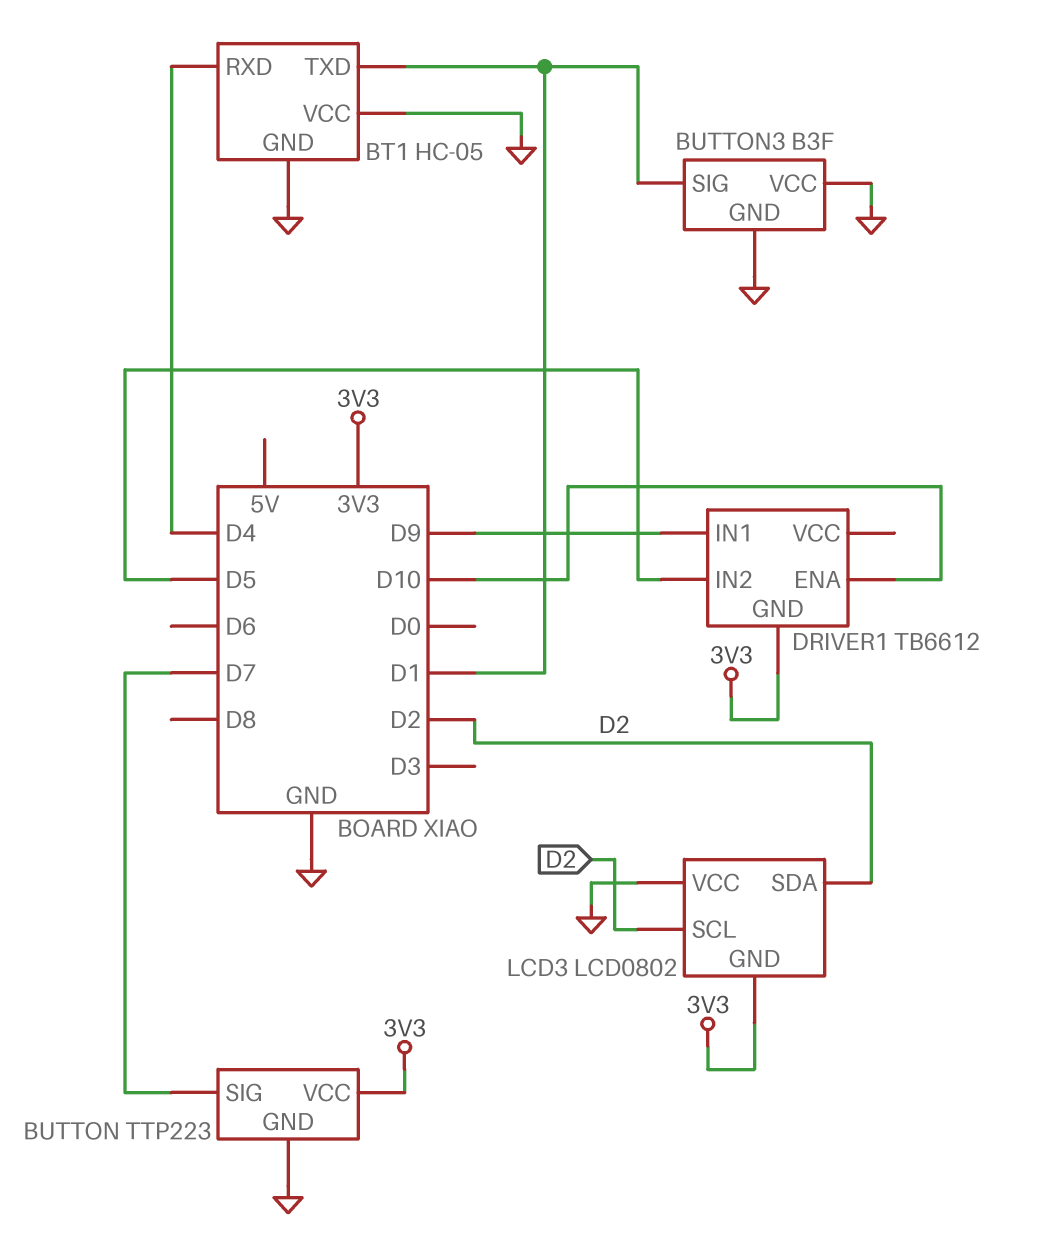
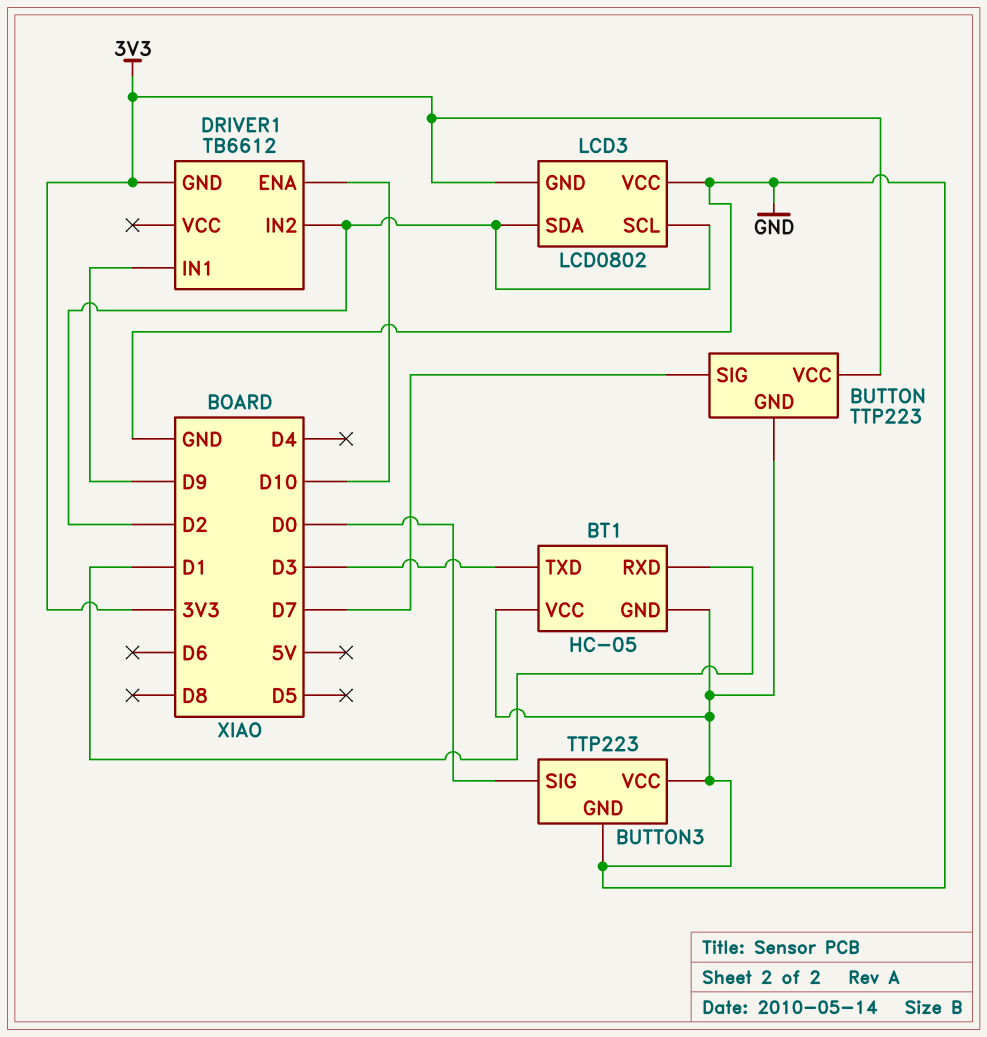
BT1 pin RXD: D4 -> D1
BT1 pin TXD: D1 -> D3
BUTTON3: B3F -> TTP223
BUTTON3 pin SIG: D1 -> D0
DRIVER1 pin IN2: D5 -> D2

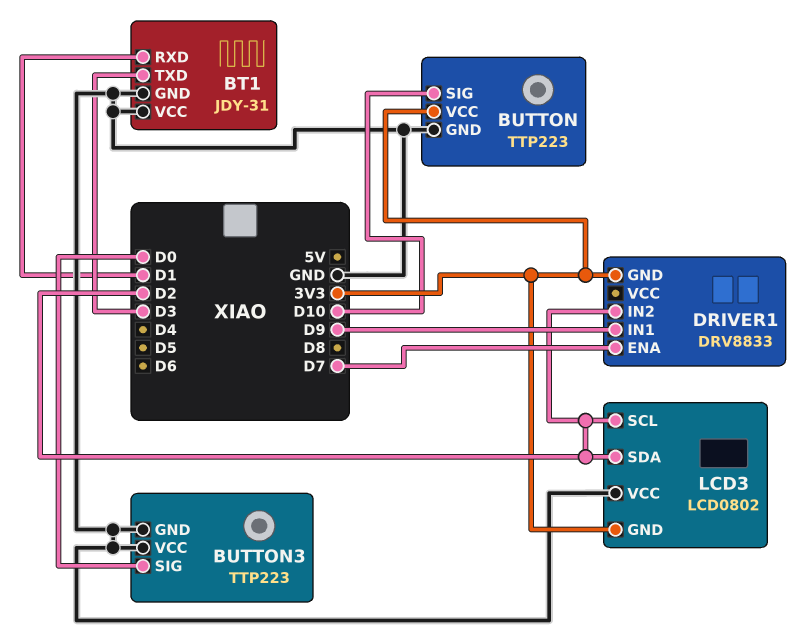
BT1: HC-05 -> JDY-31
BUTTON pin SIG: D7 -> D10
DRIVER1: TB6612 -> DRV8833
DRIVER1 pin ENA: D10 -> D7

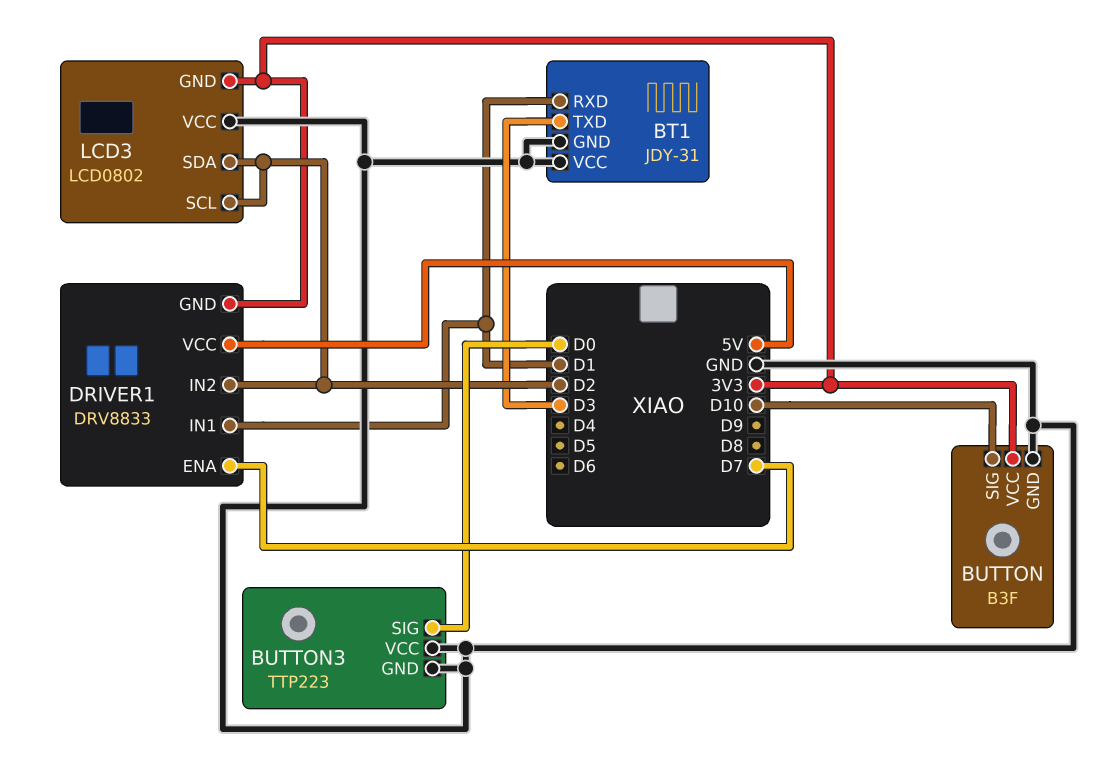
BUTTON: TTP223 -> B3F
DRIVER1 pin IN1: D9 -> D1
DRIVER1 pin VCC: none -> 5V

